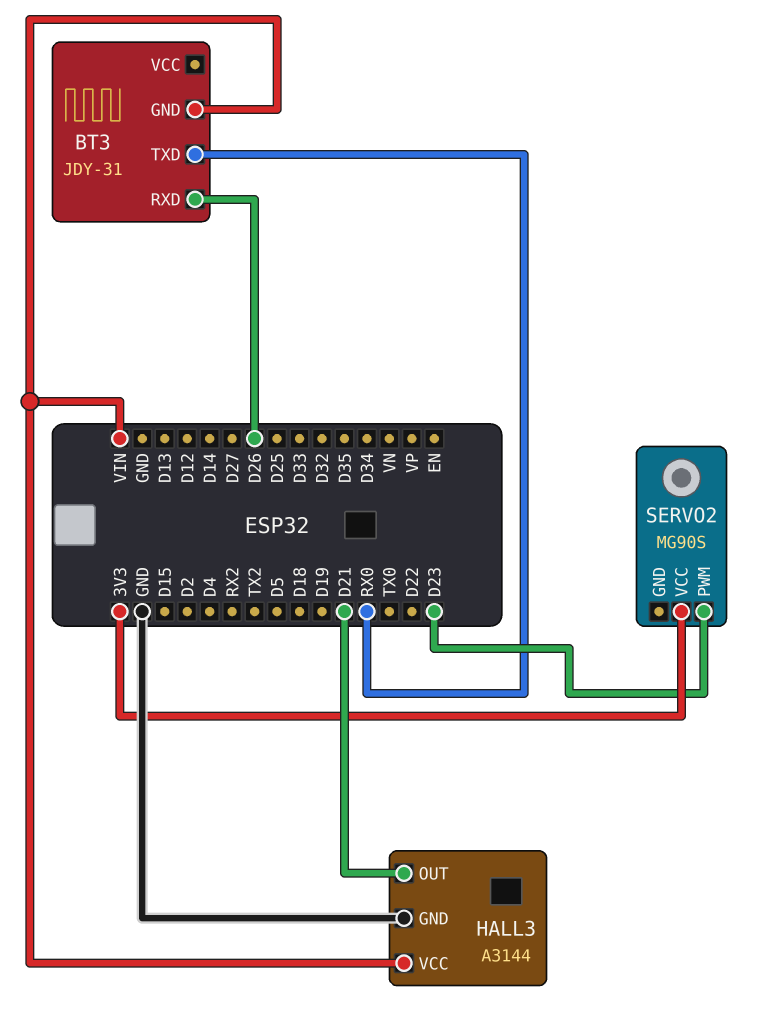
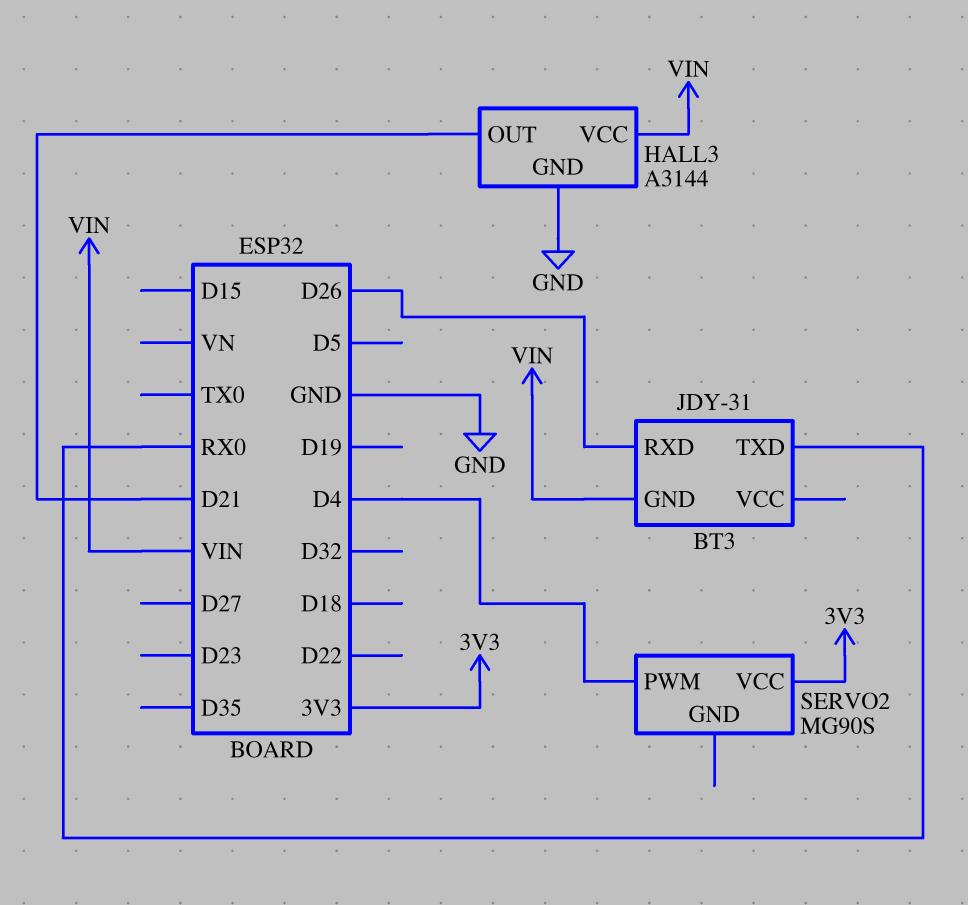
SERVO2 pin PWM: D23 -> D4

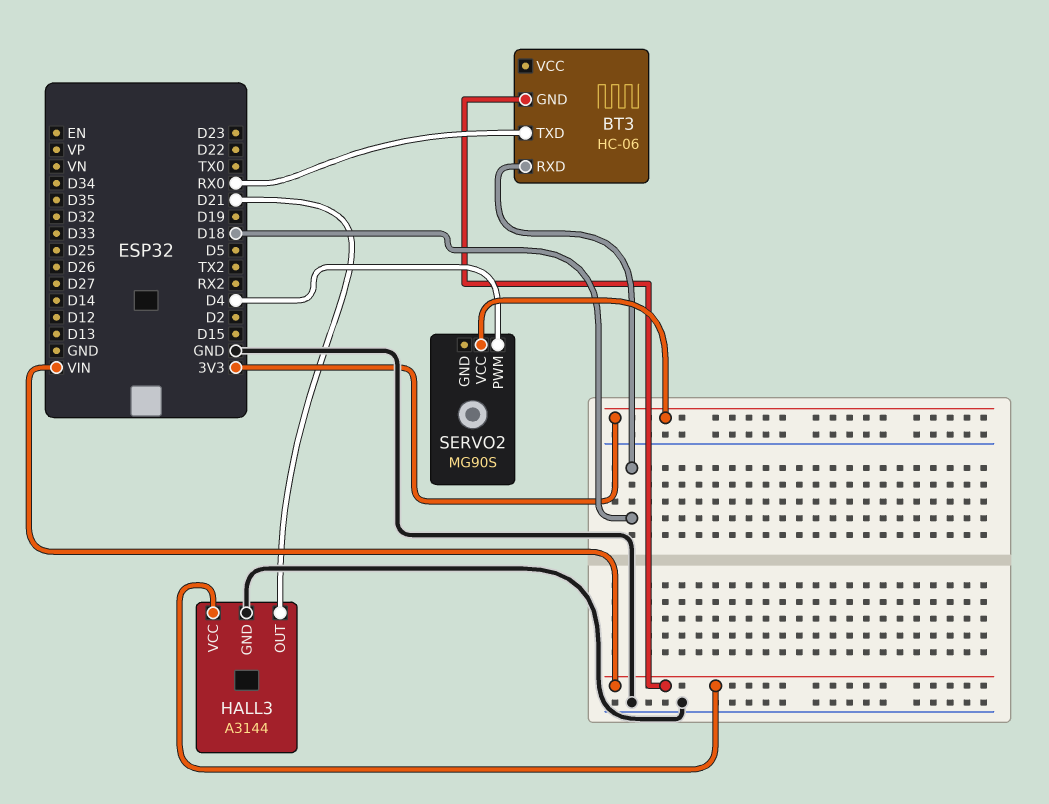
BT3: JDY-31 -> HC-06
BT3 pin RXD: D26 -> D18

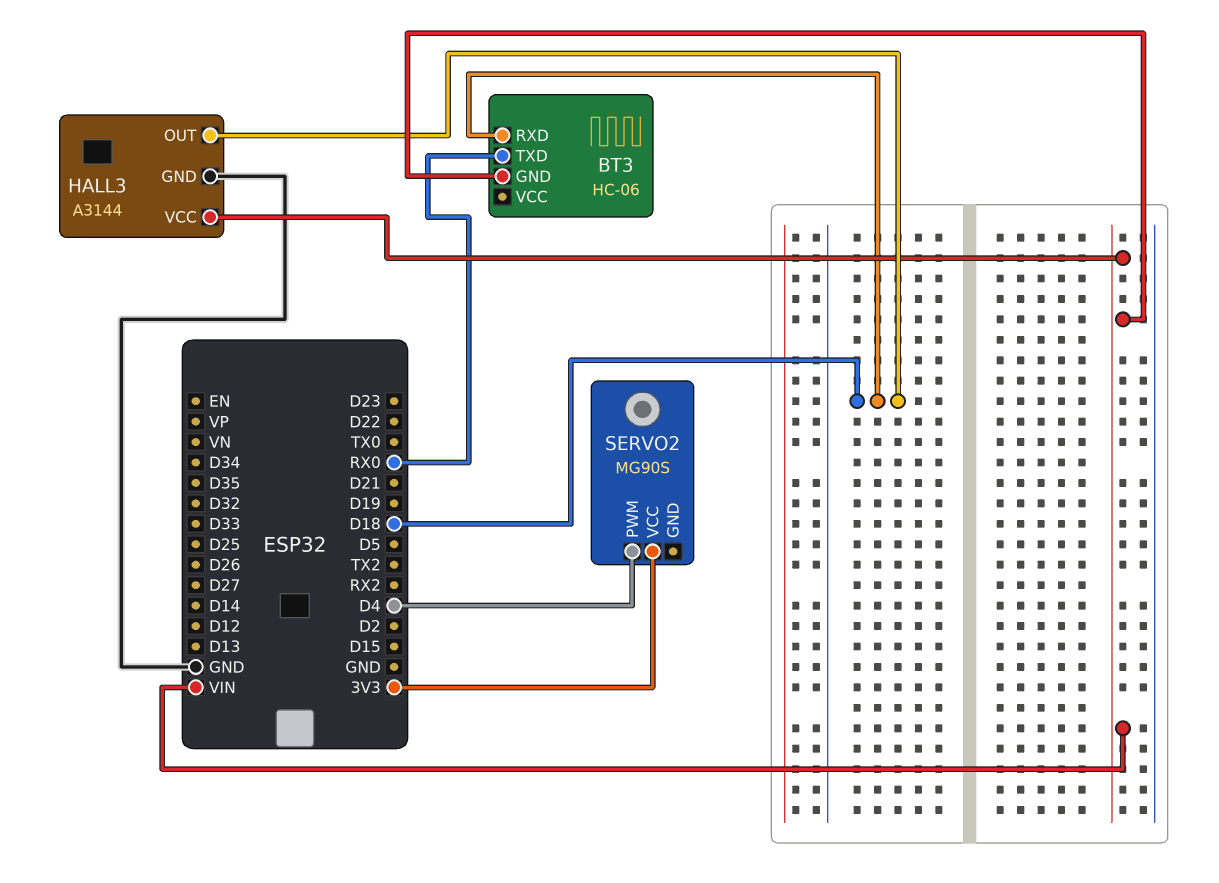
HALL3 pin OUT: D21 -> D18

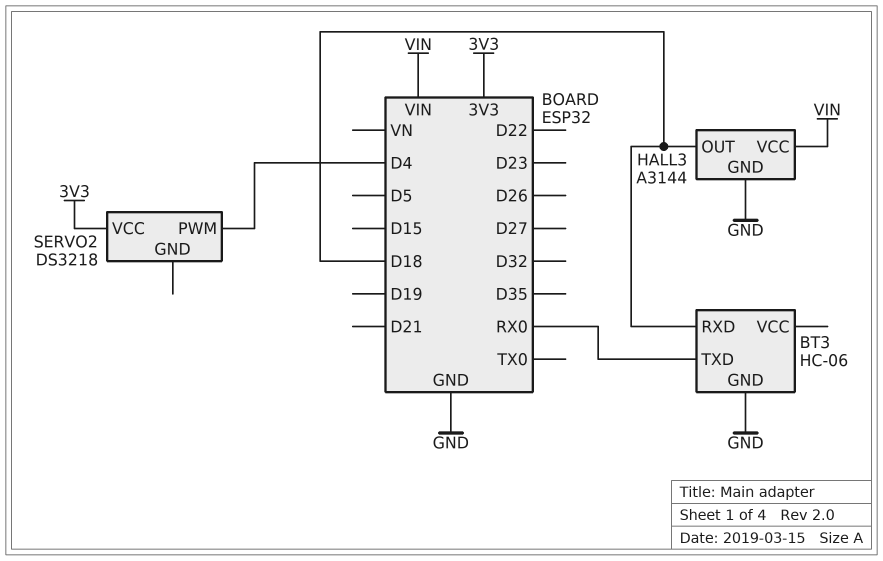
BT3 pin GND: VIN -> GND
SERVO2: MG90S -> DS3218

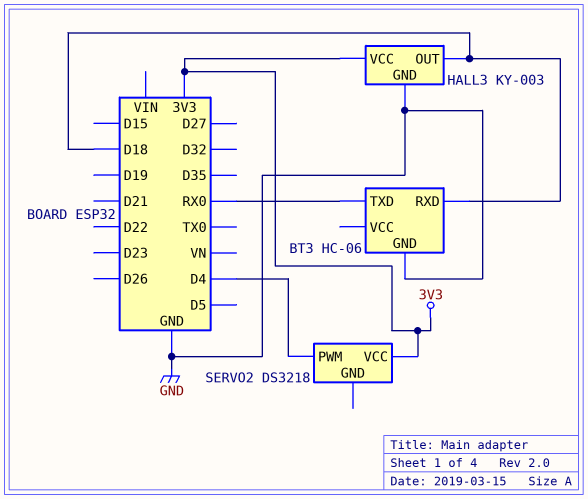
HALL3: A3144 -> KY-003
HALL3 pin VCC: VIN -> 3V3

